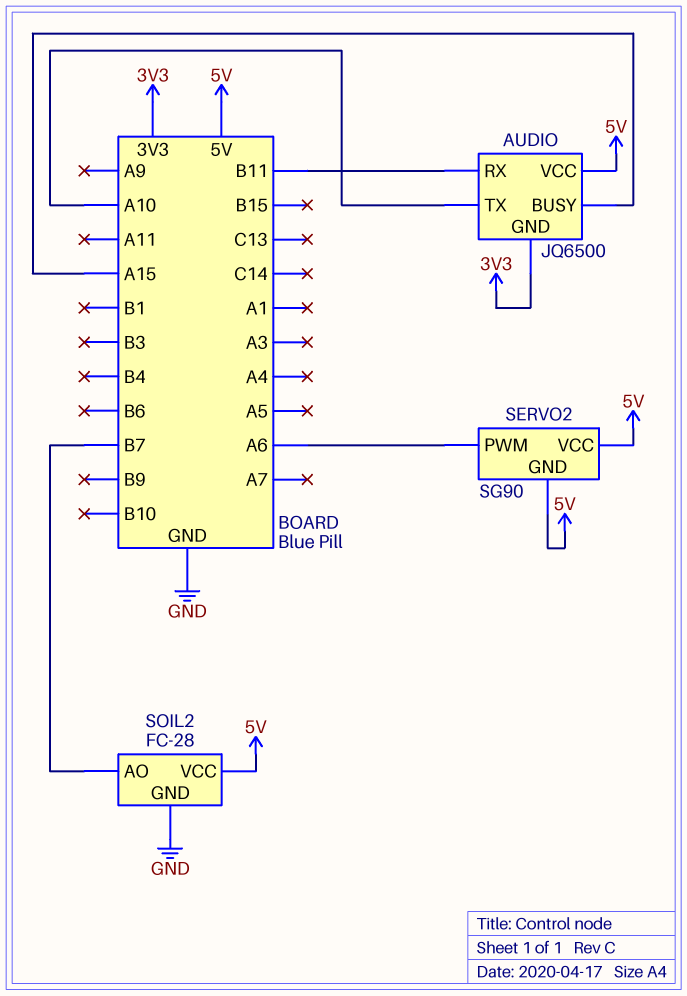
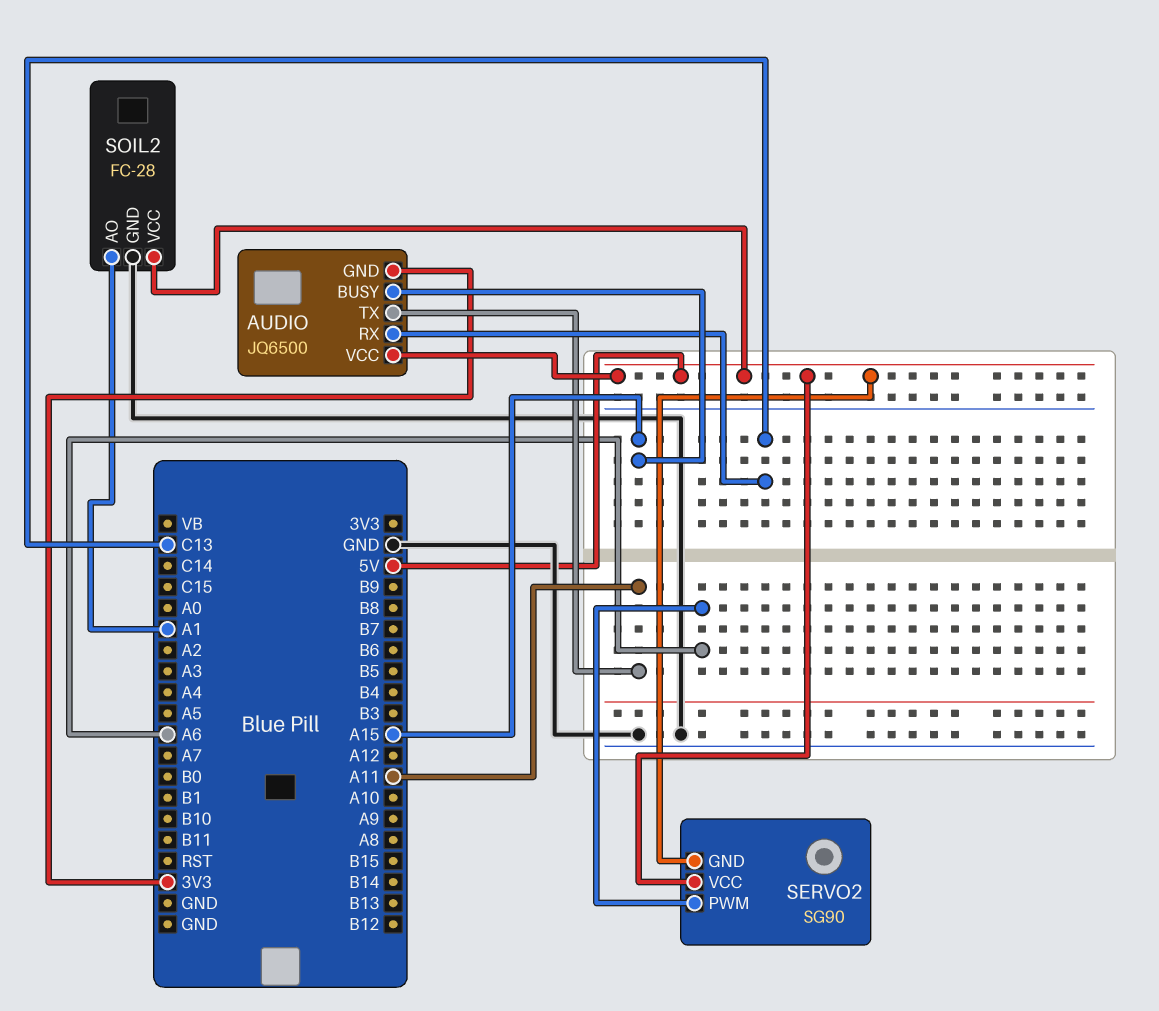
AUDIO pin RX: B11 -> C13
AUDIO pin TX: A10 -> A11
SOIL2 pin AO: B7 -> A1

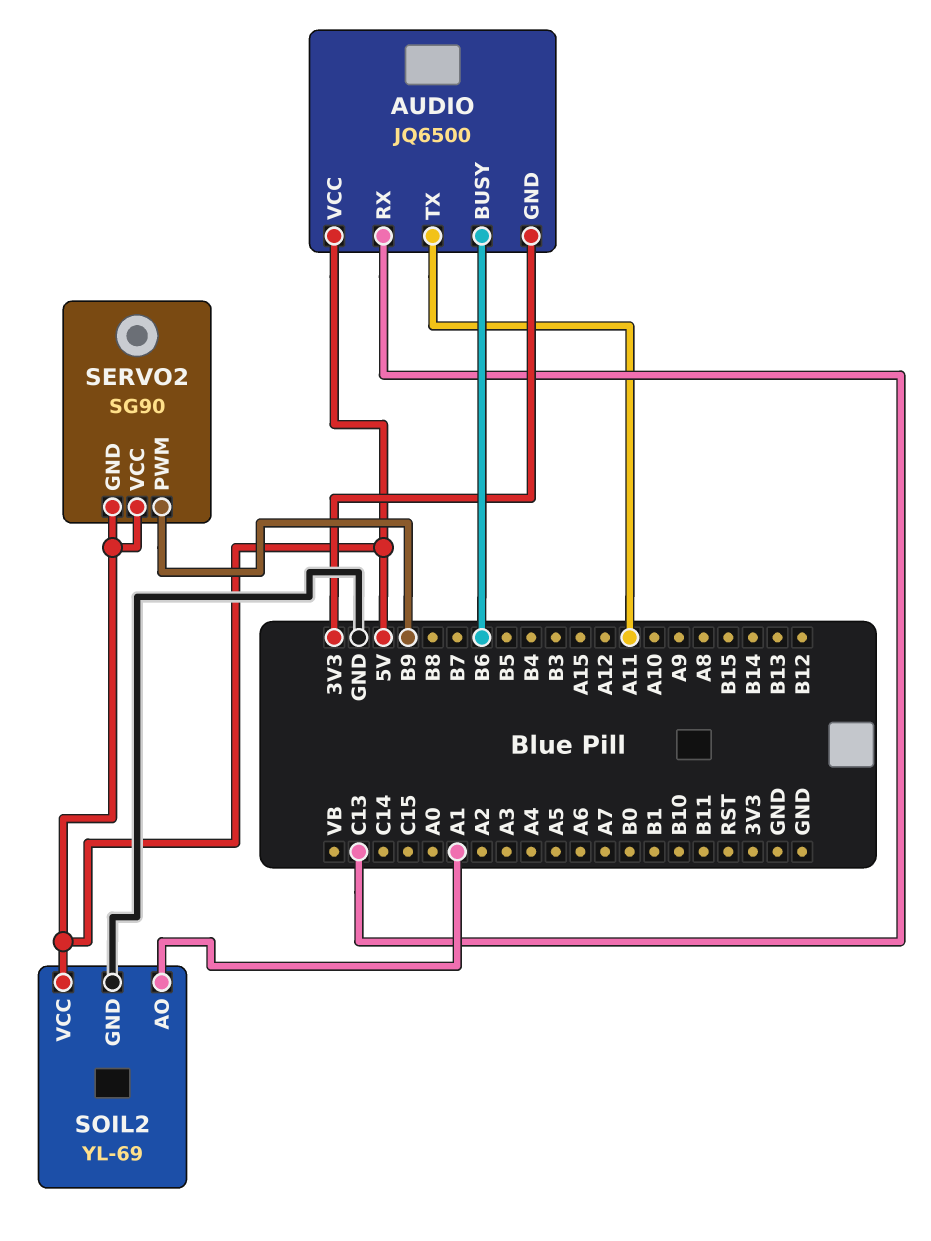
AUDIO pin BUSY: A15 -> B6
SERVO2 pin PWM: A6 -> B9
SOIL2: FC-28 -> YL-69

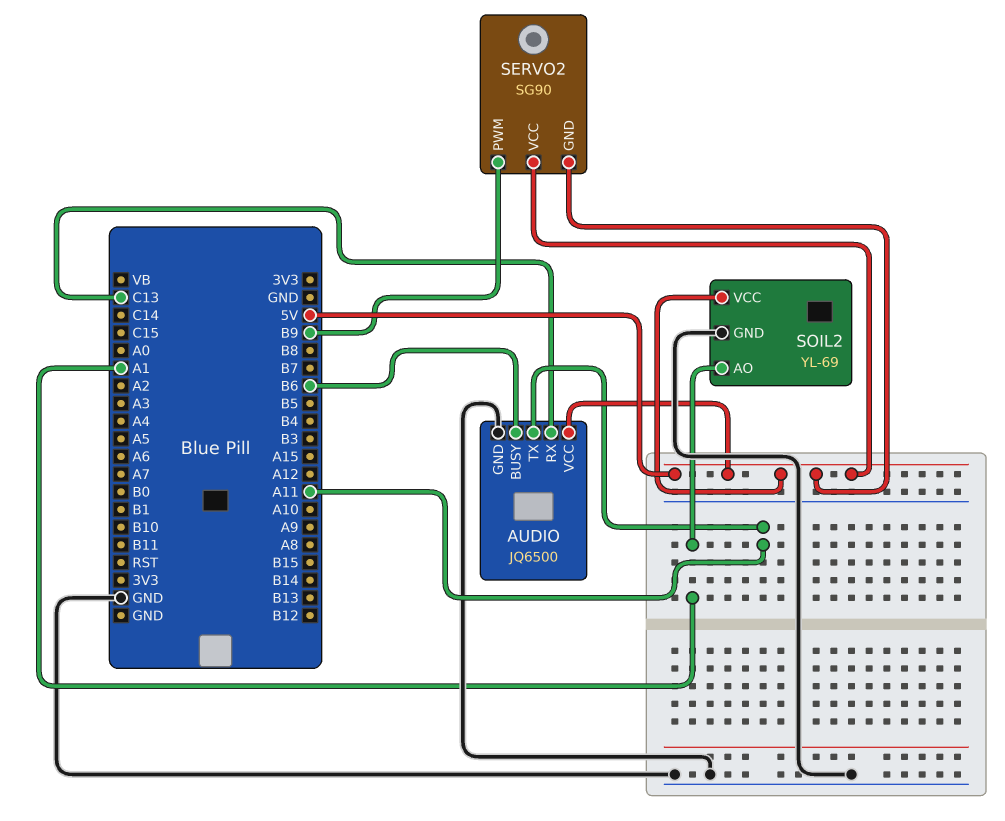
AUDIO pin GND: 3V3 -> GND

